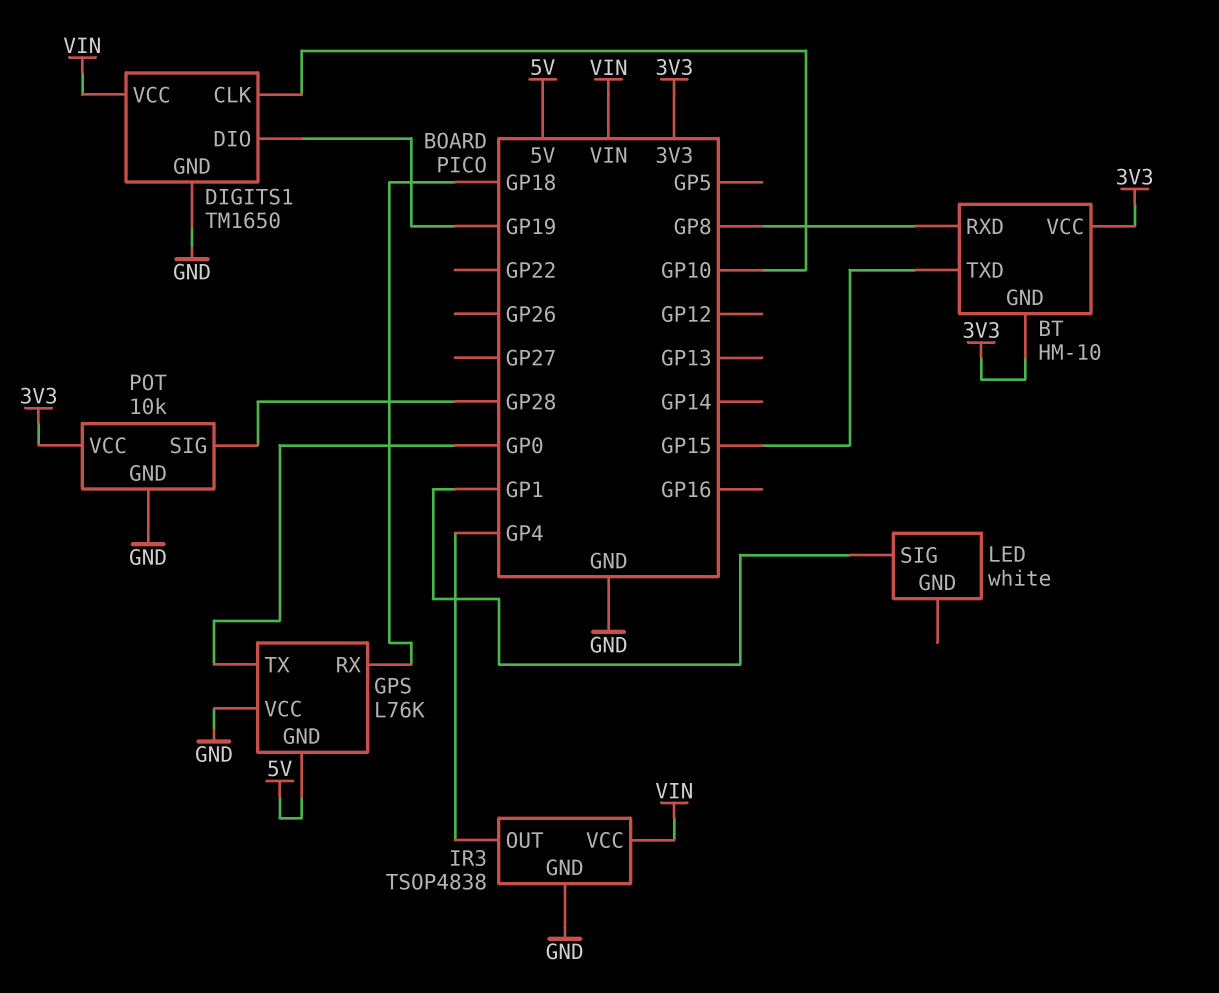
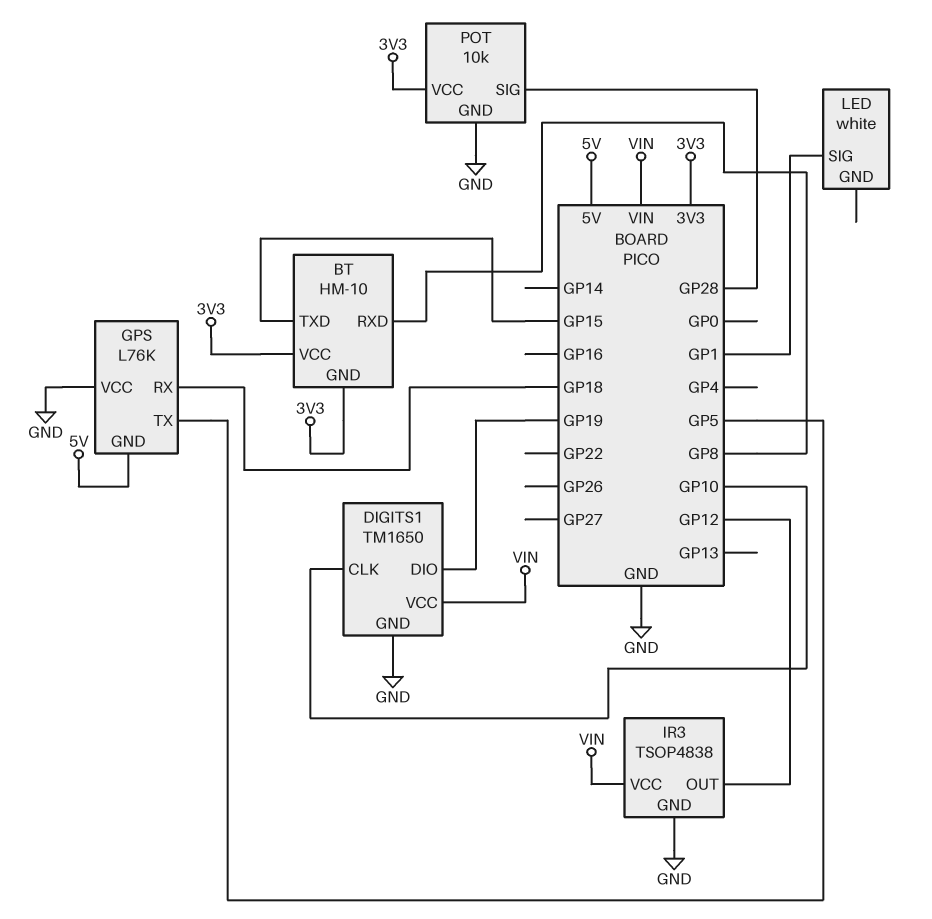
GPS pin TX: GP0 -> GP5
IR3 pin OUT: GP4 -> GP12

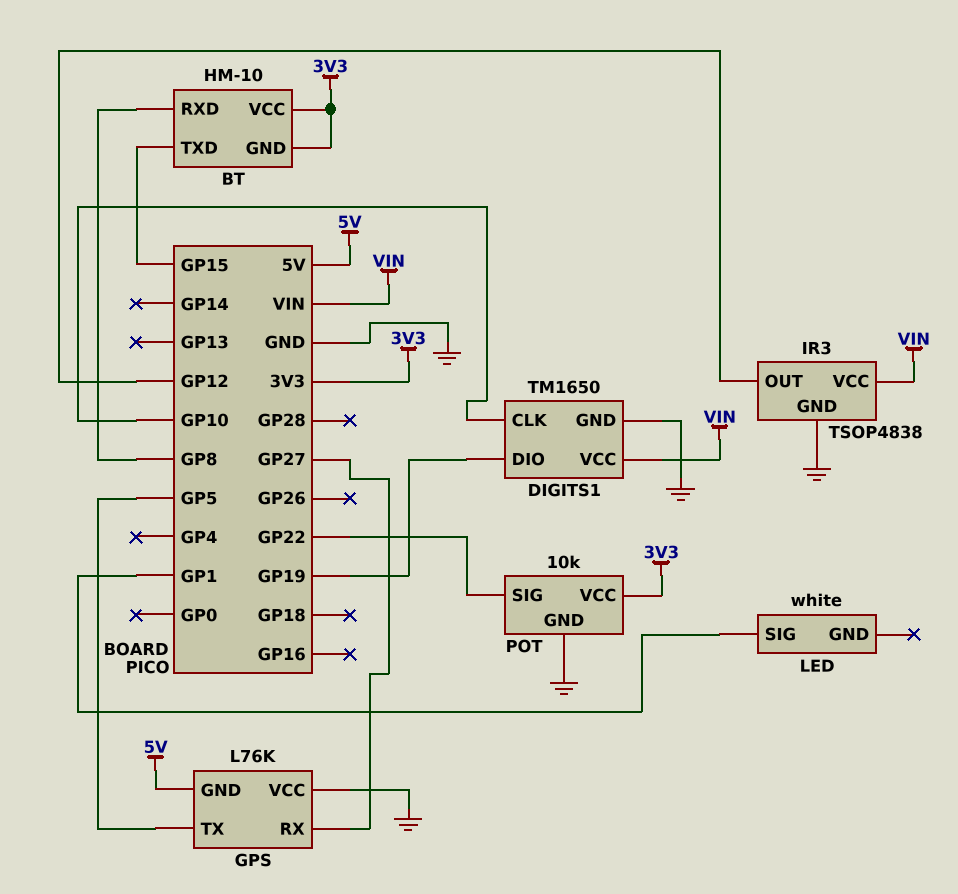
GPS pin RX: GP18 -> GP27
POT pin SIG: GP28 -> GP22

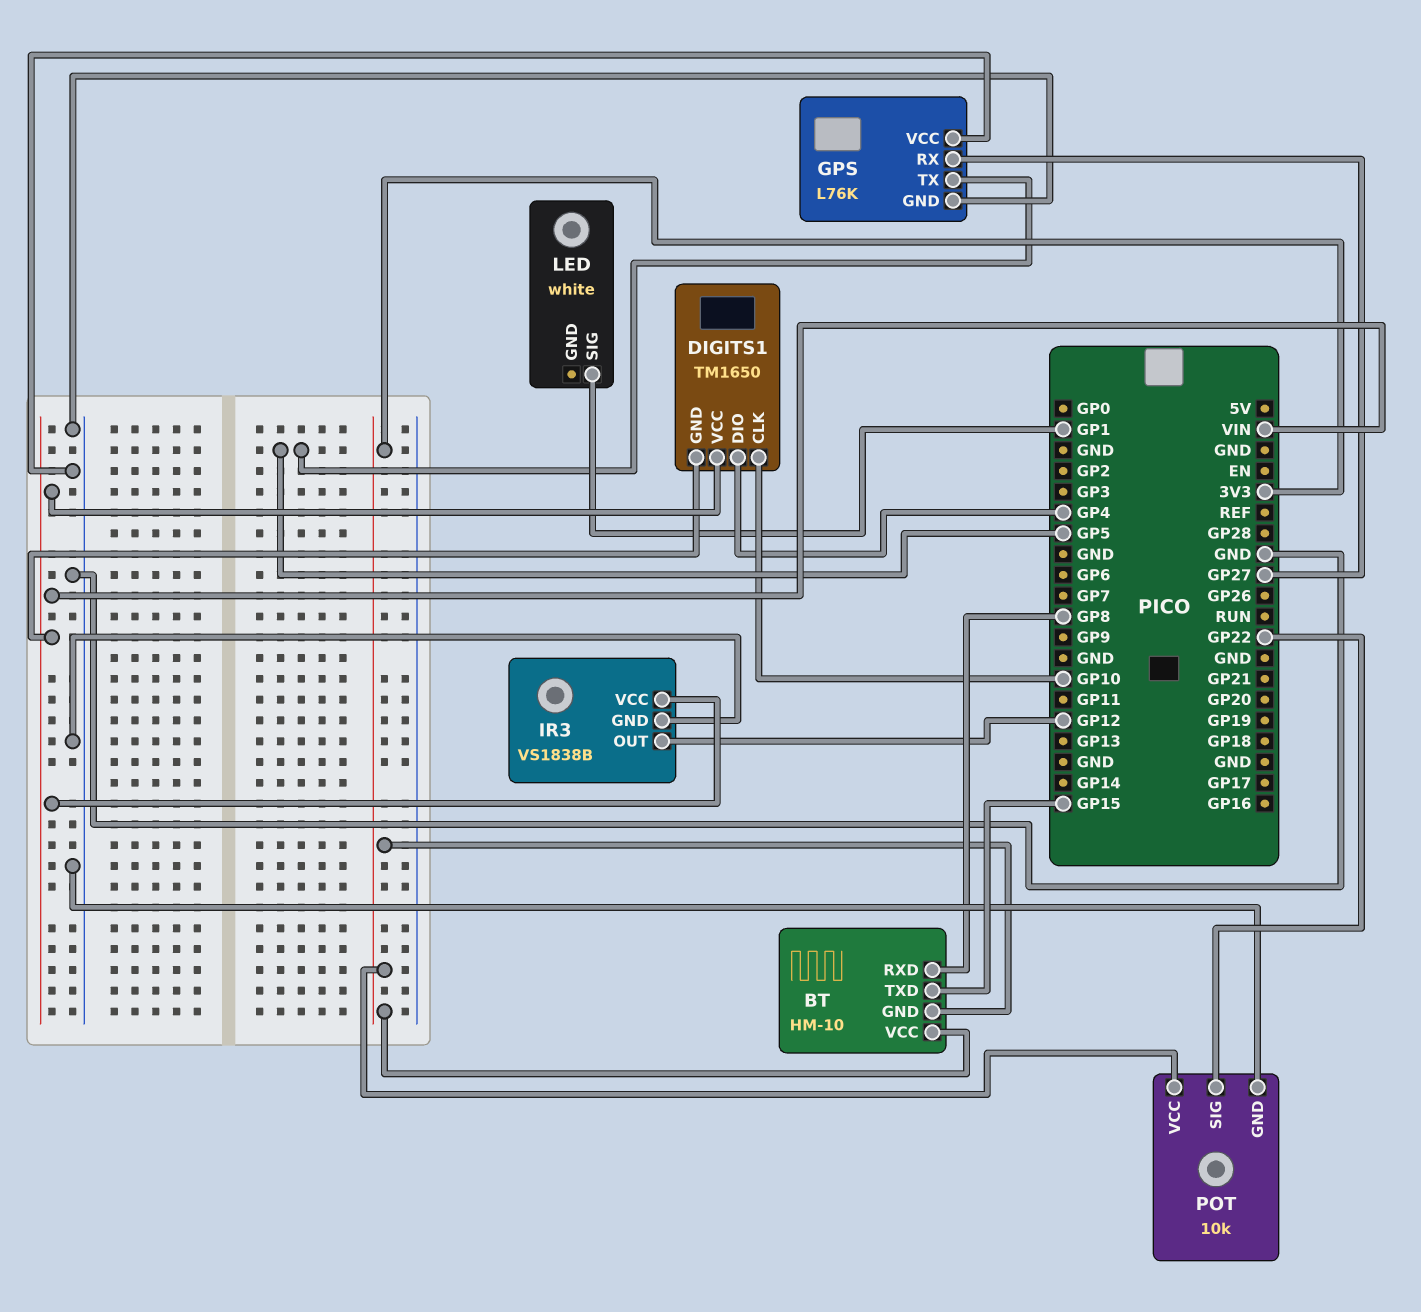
DIGITS1 pin DIO: GP19 -> GP4
DIGITS1 pin GND: GND -> VIN
GPS pin GND: 5V -> GND
IR3: TSOP4838 -> VS1838B

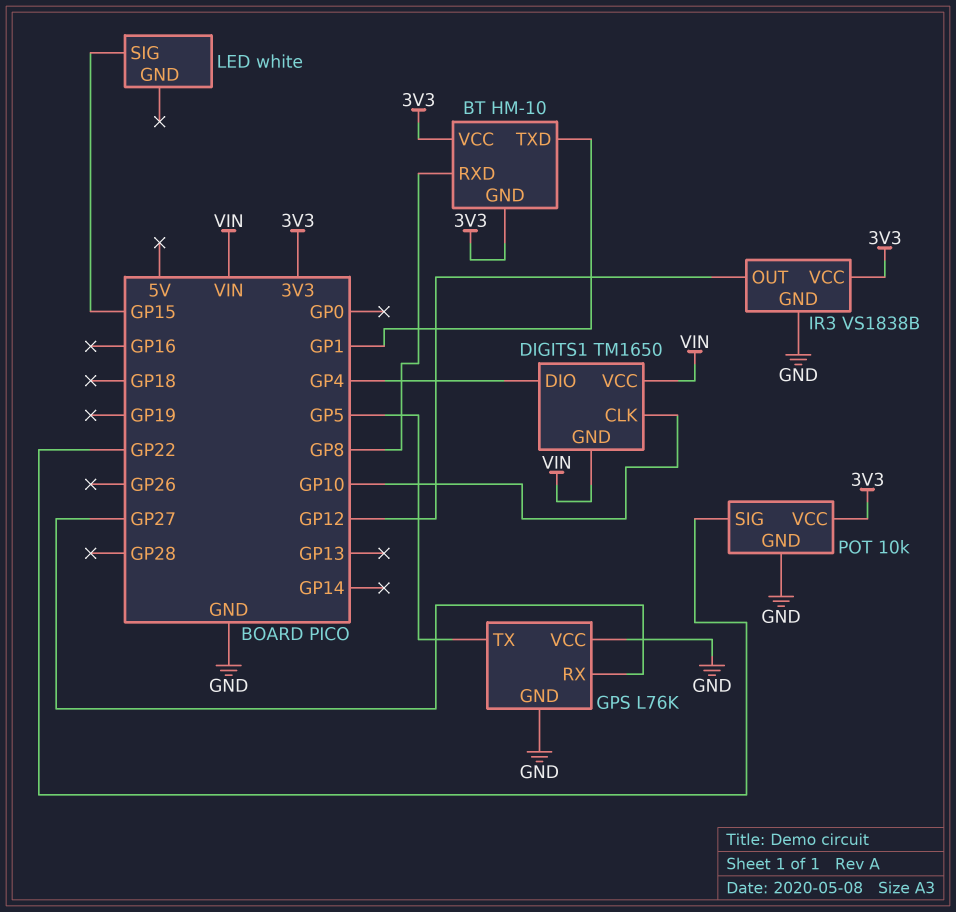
BT pin TXD: GP15 -> GP1
IR3 pin VCC: VIN -> 3V3
LED pin SIG: GP1 -> GP15

